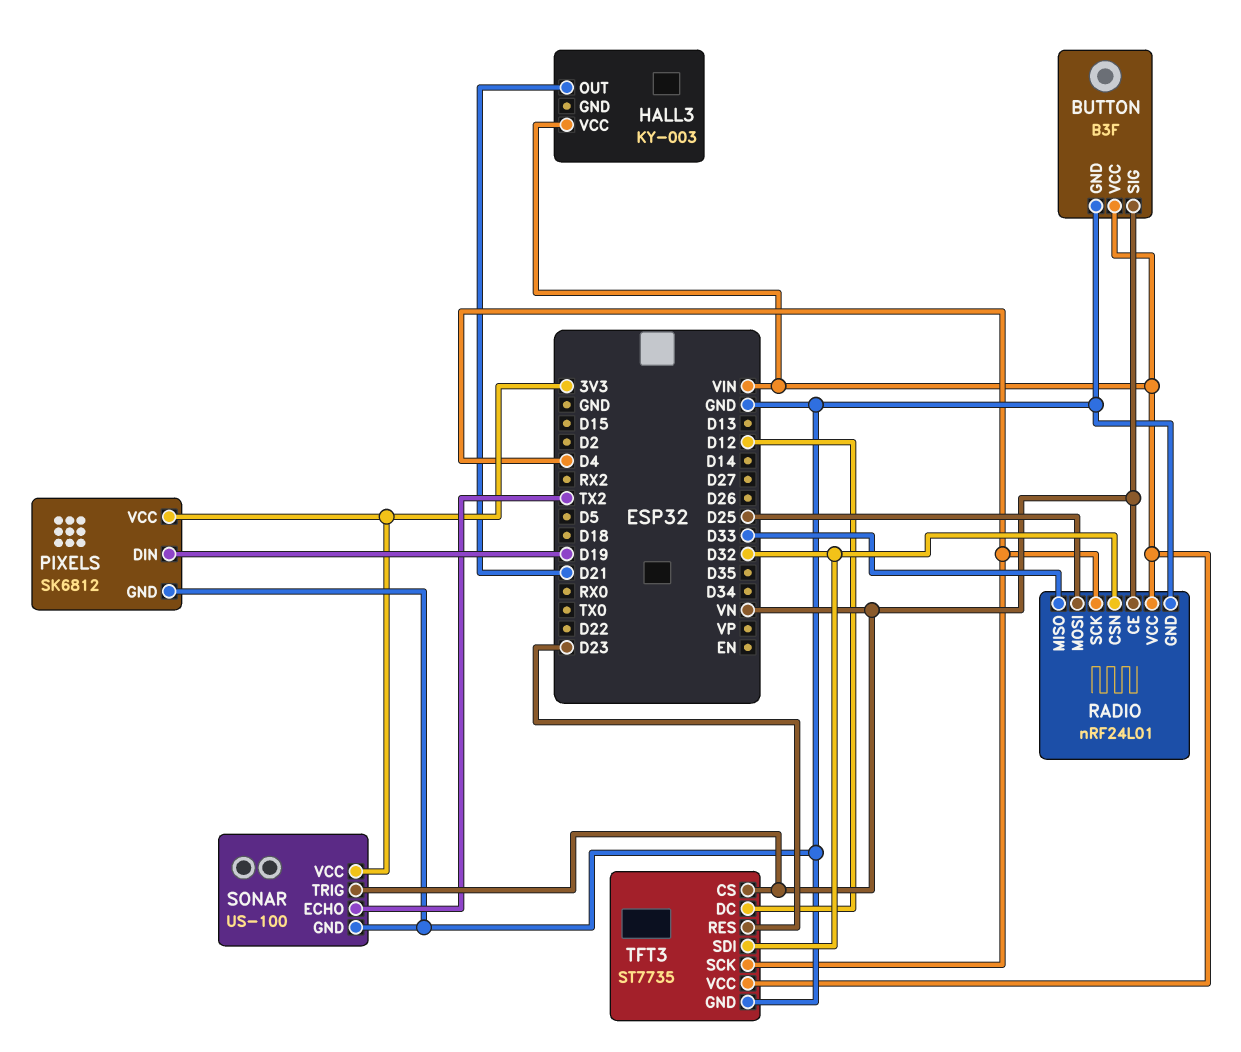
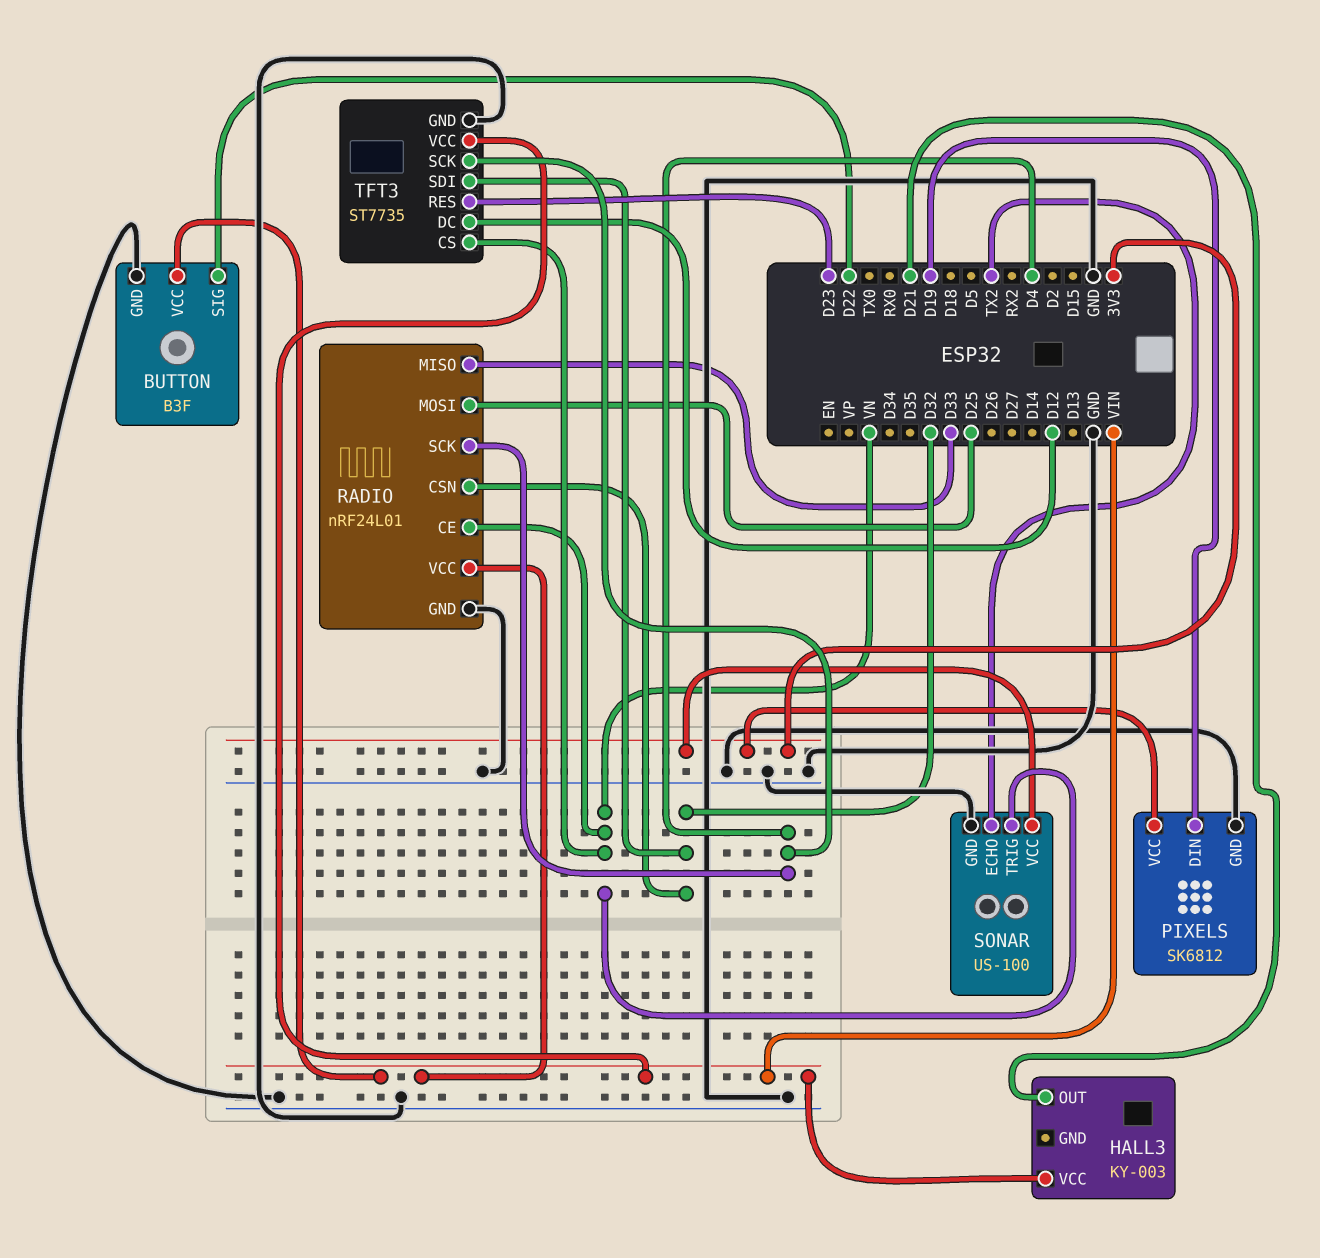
BUTTON pin SIG: VN -> D22

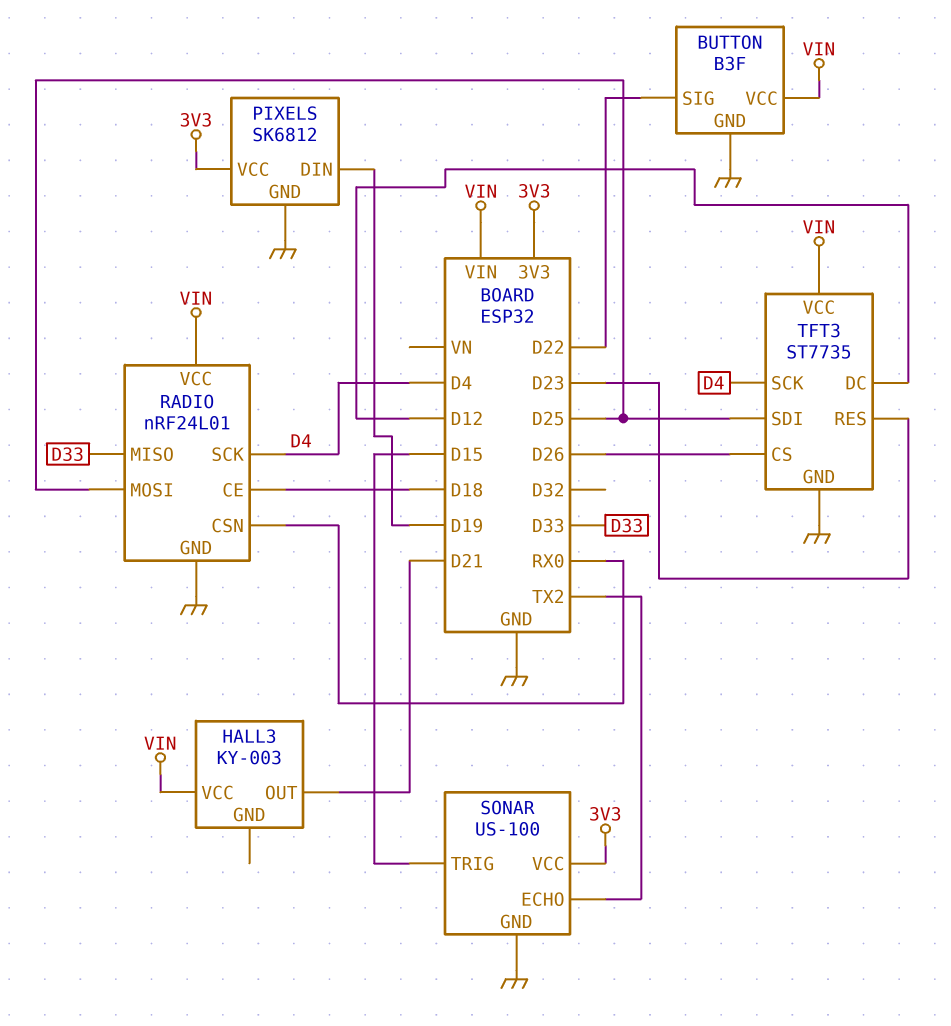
RADIO pin CE: VN -> D18
RADIO pin CSN: D32 -> RX0
SONAR pin TRIG: VN -> D15
TFT3 pin CS: VN -> D26
TFT3 pin SDI: D32 -> D25

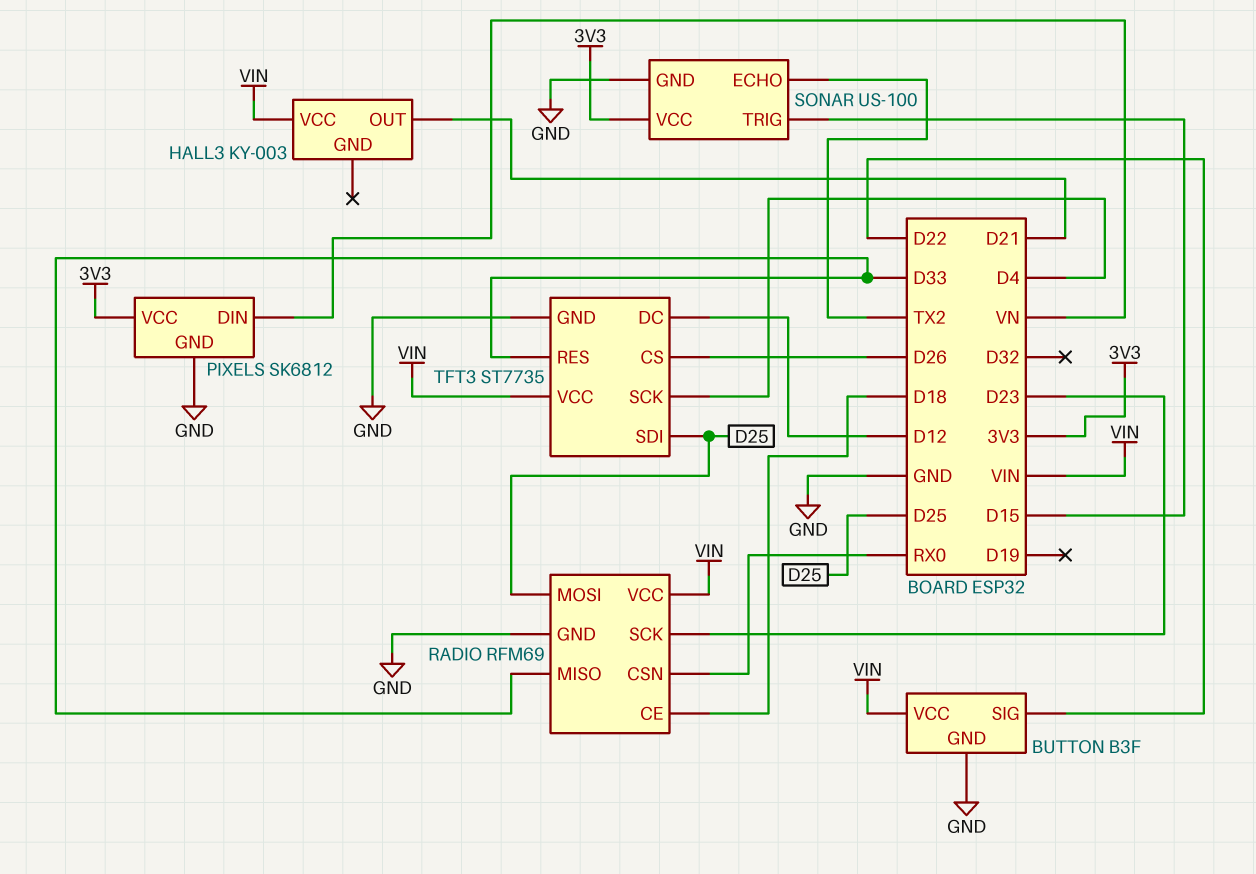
PIXELS pin DIN: D19 -> VN
RADIO: nRF24L01 -> RFM69
RADIO pin SCK: D4 -> D23
TFT3 pin RES: D23 -> D33

